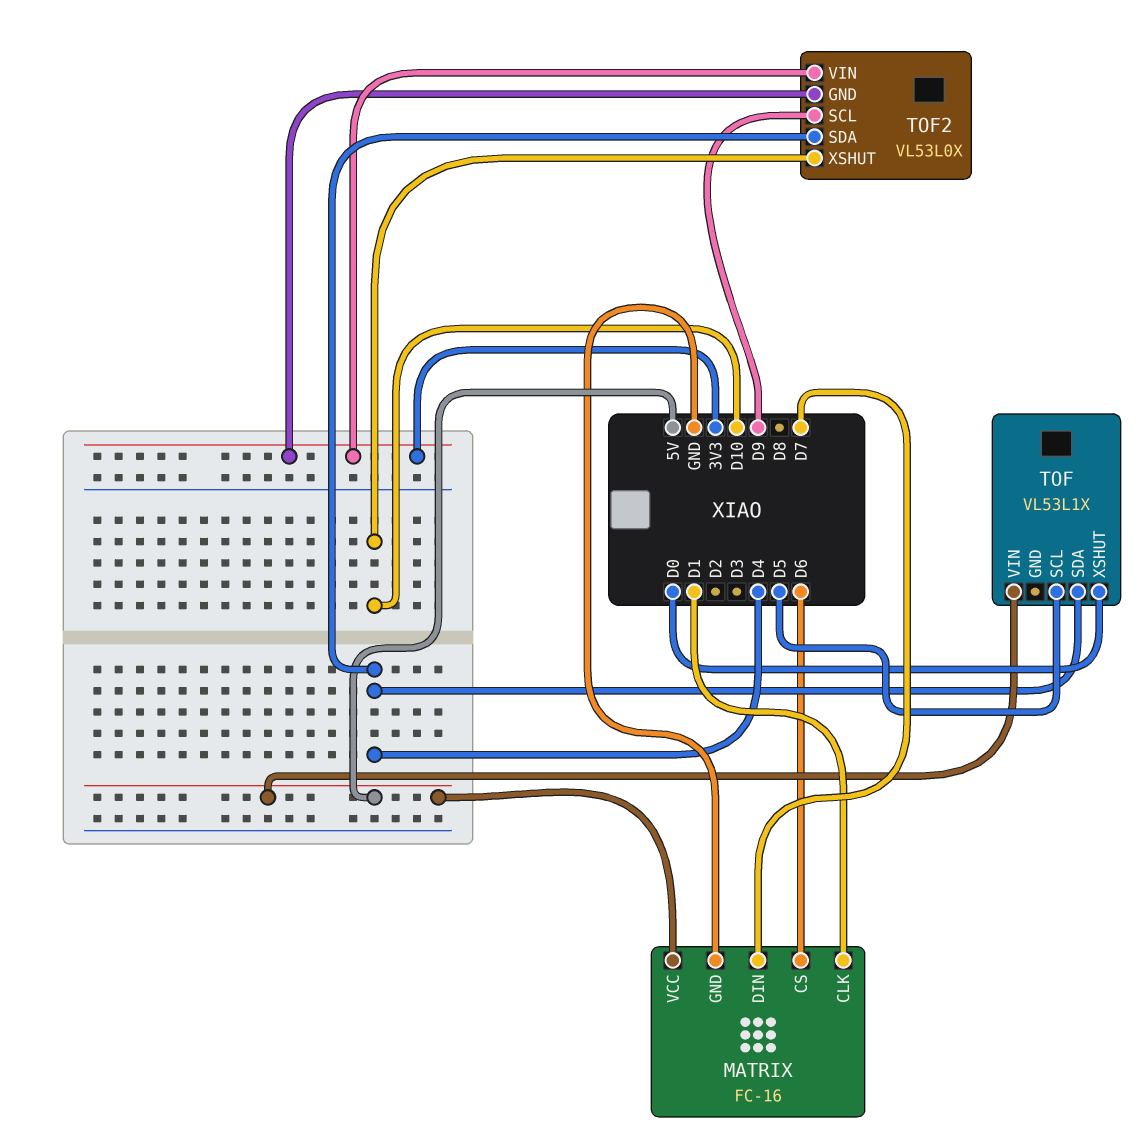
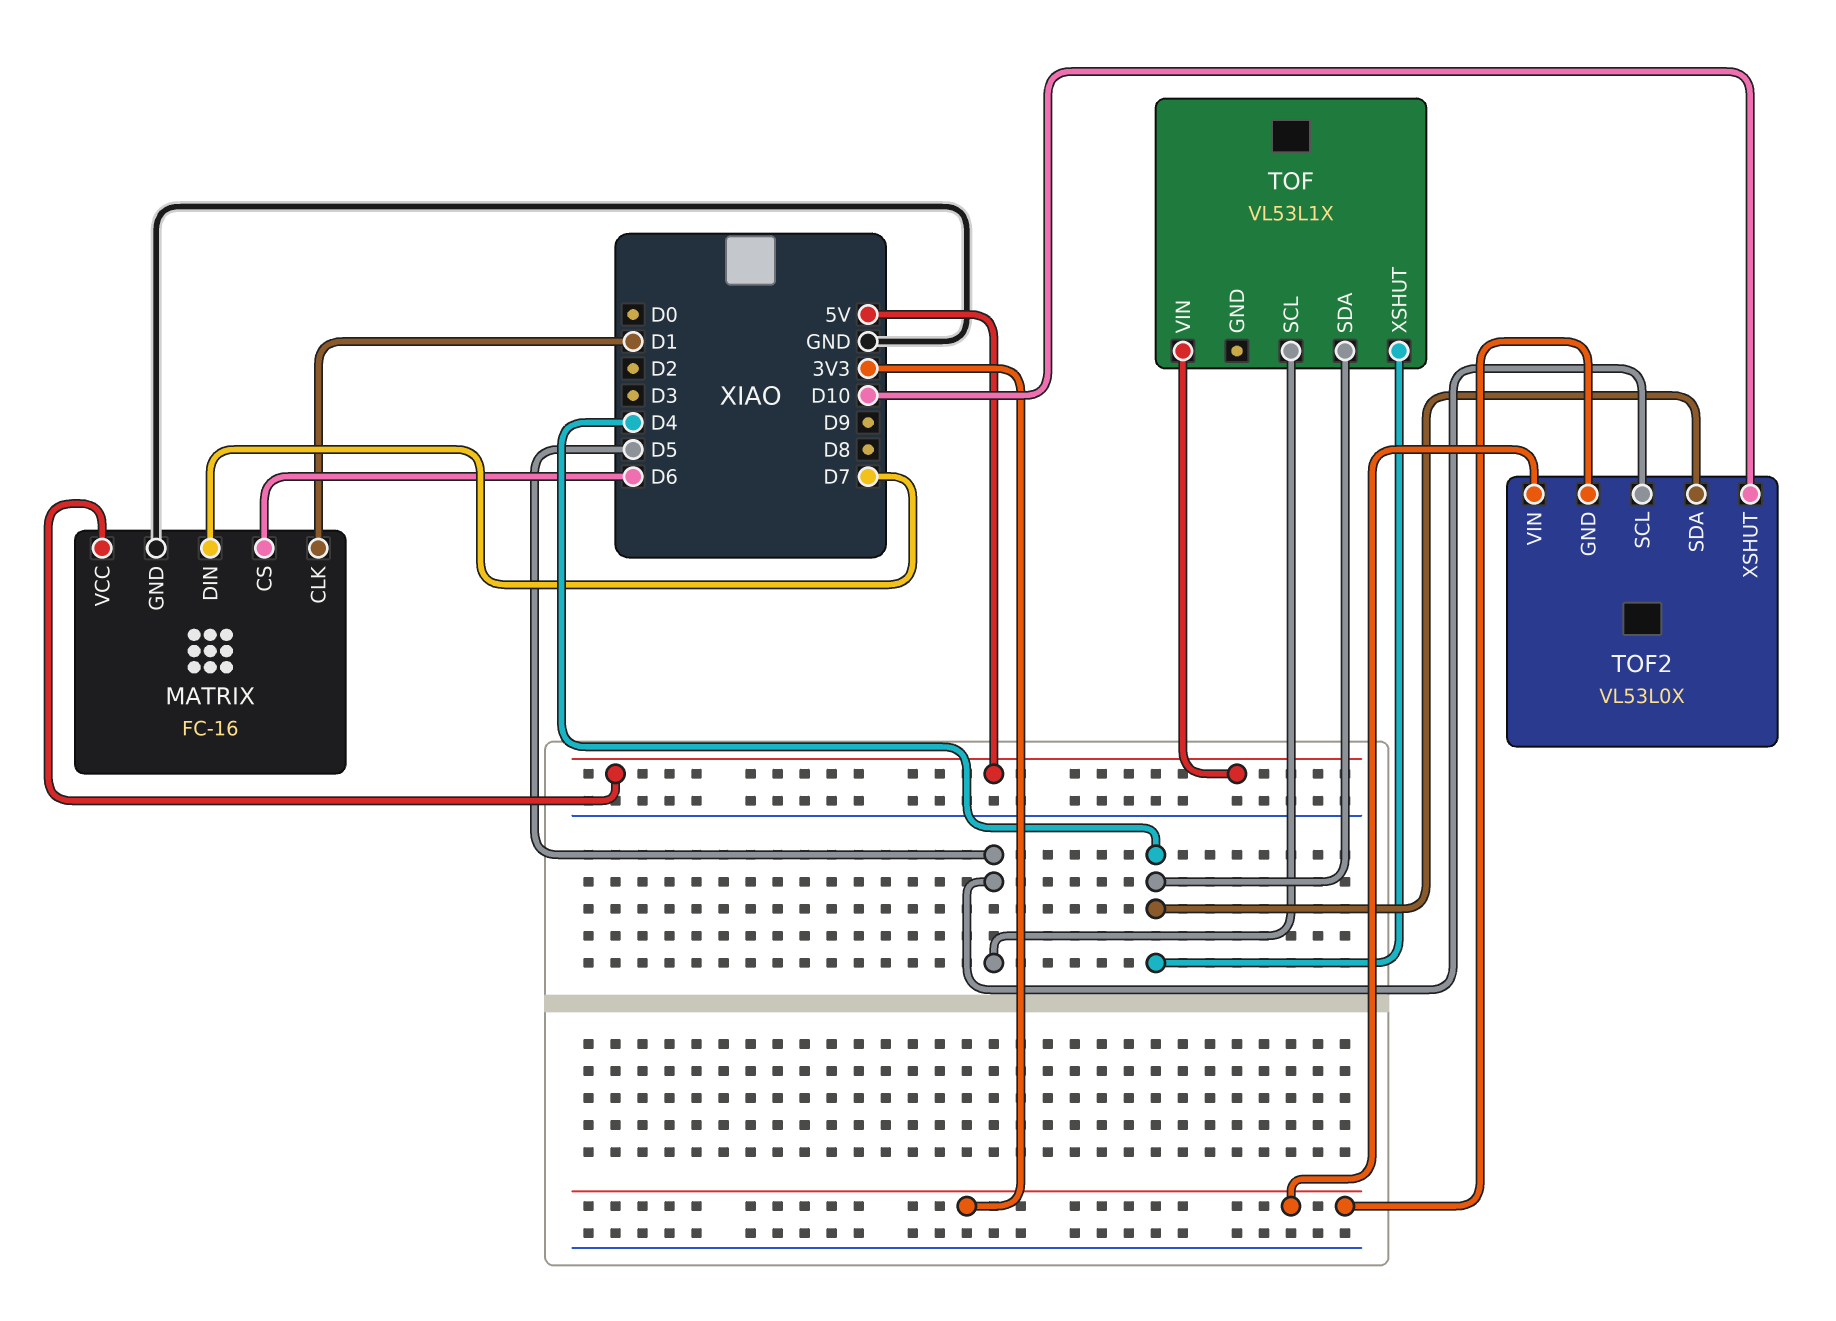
TOF pin XSHUT: D0 -> D4
TOF2 pin SCL: D9 -> D5

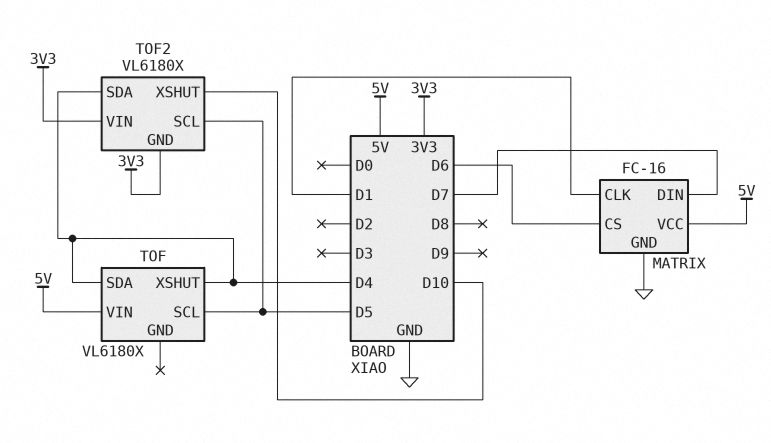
TOF: VL53L1X -> VL6180X
TOF2: VL53L0X -> VL6180X

